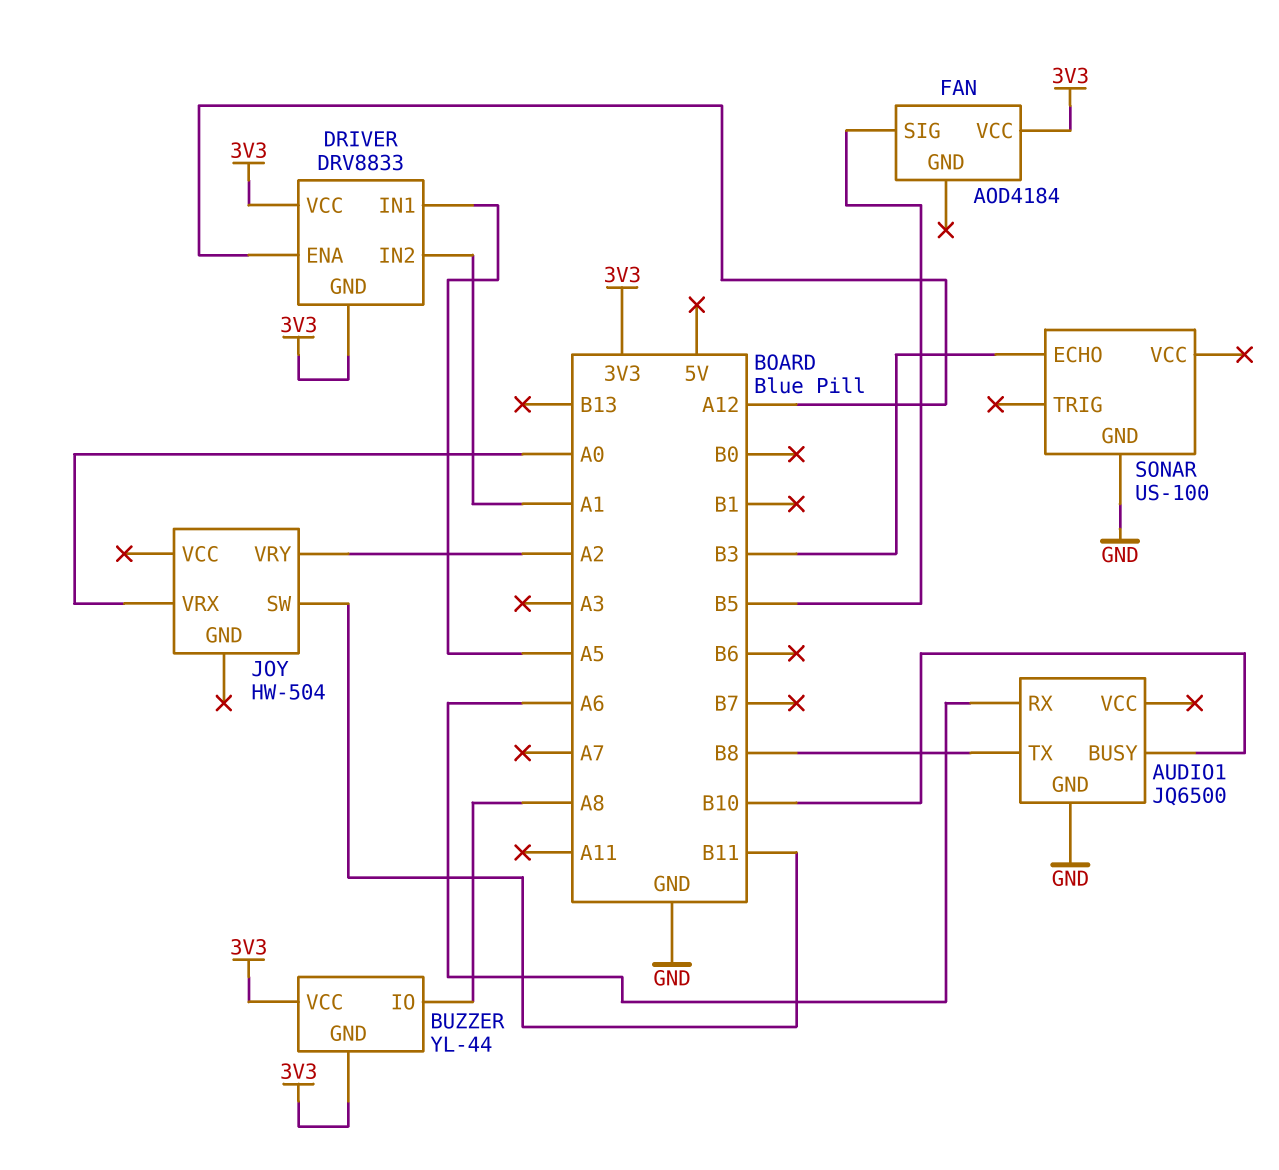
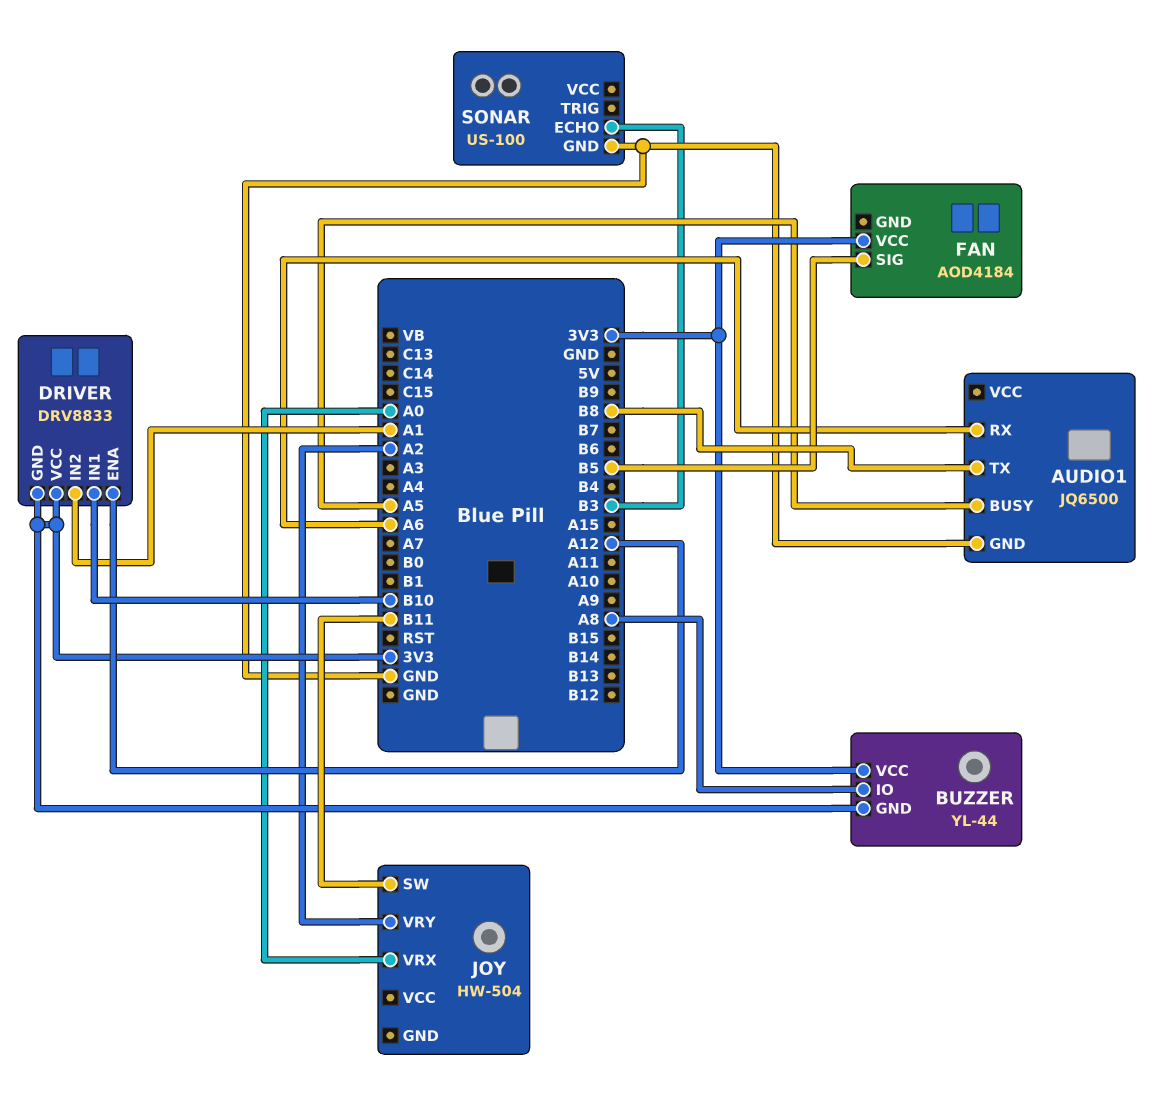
AUDIO1 pin BUSY: B10 -> A5
DRIVER pin IN1: A5 -> B10

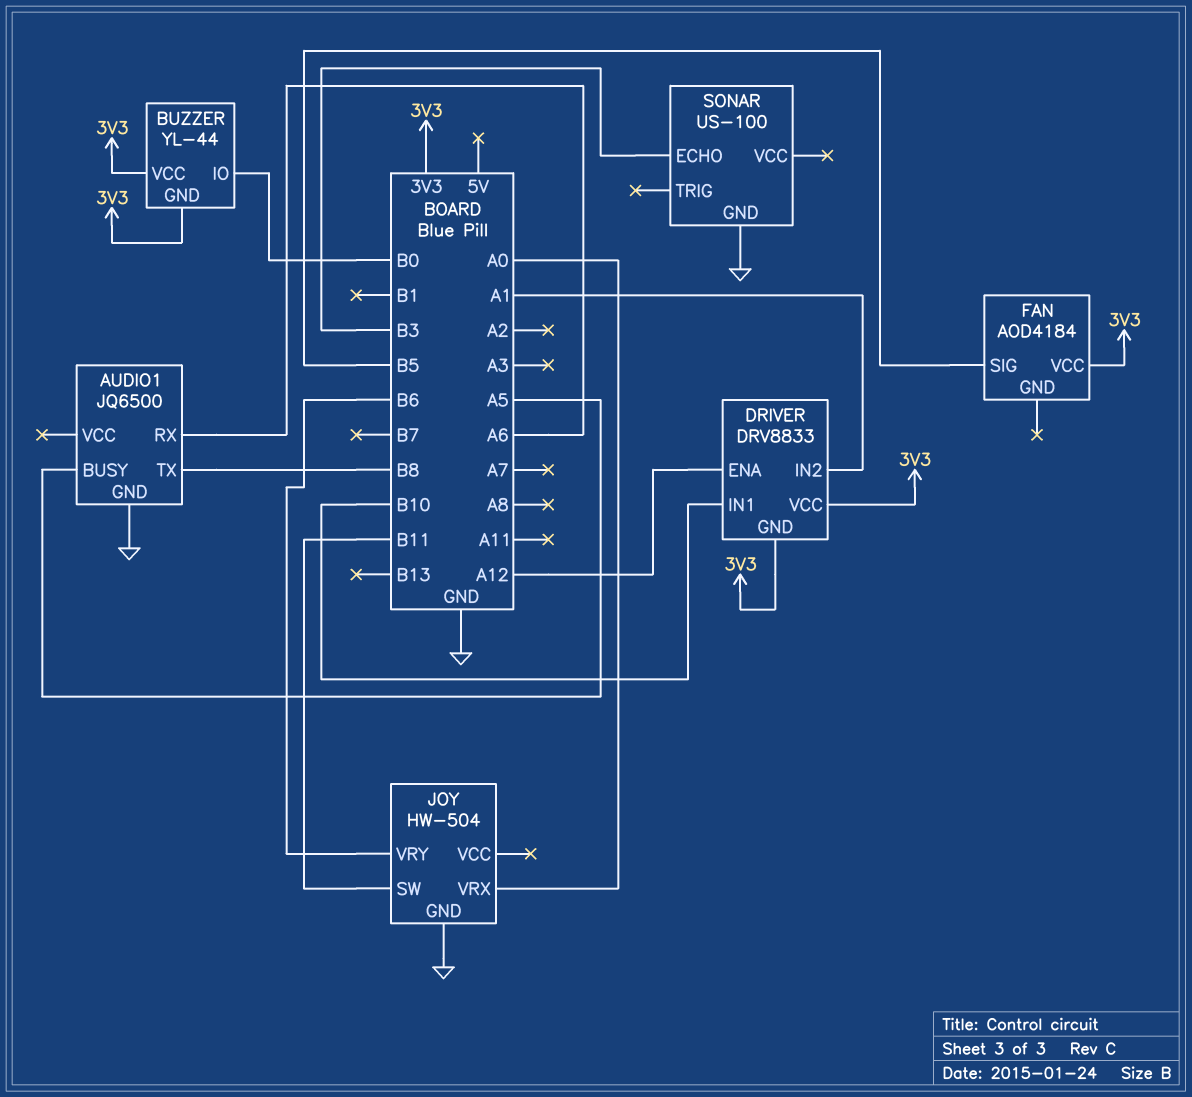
BUZZER pin IO: A8 -> B0
JOY pin GND: none -> GND
JOY pin VRY: A2 -> B6

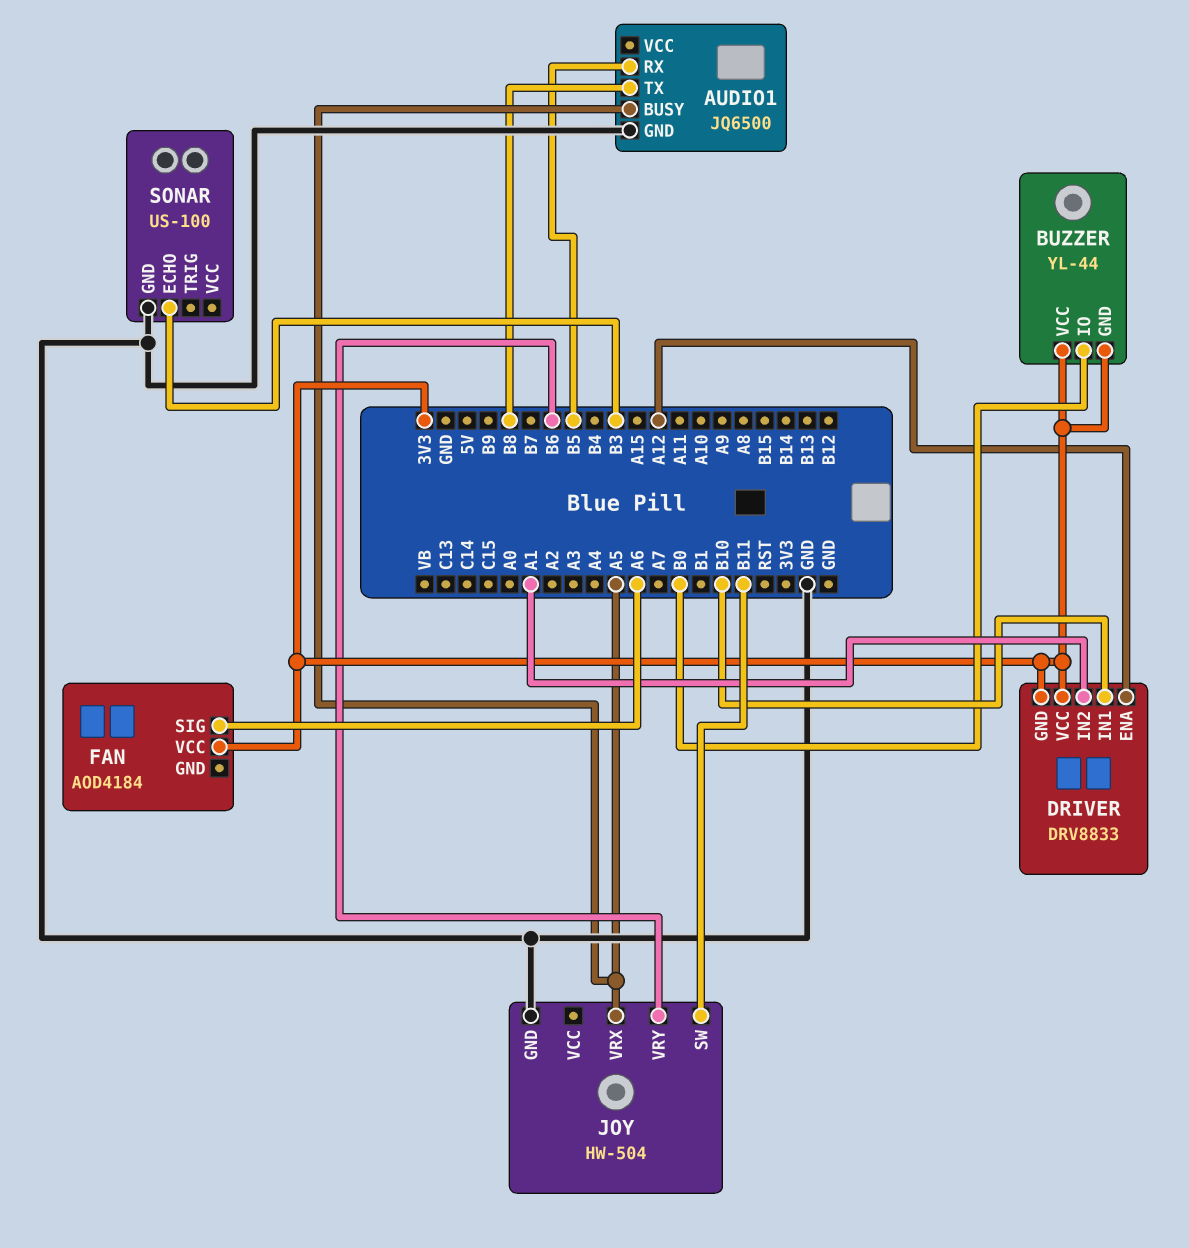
AUDIO1 pin RX: A6 -> B5
FAN pin SIG: B5 -> A6
JOY pin VRX: A0 -> A5

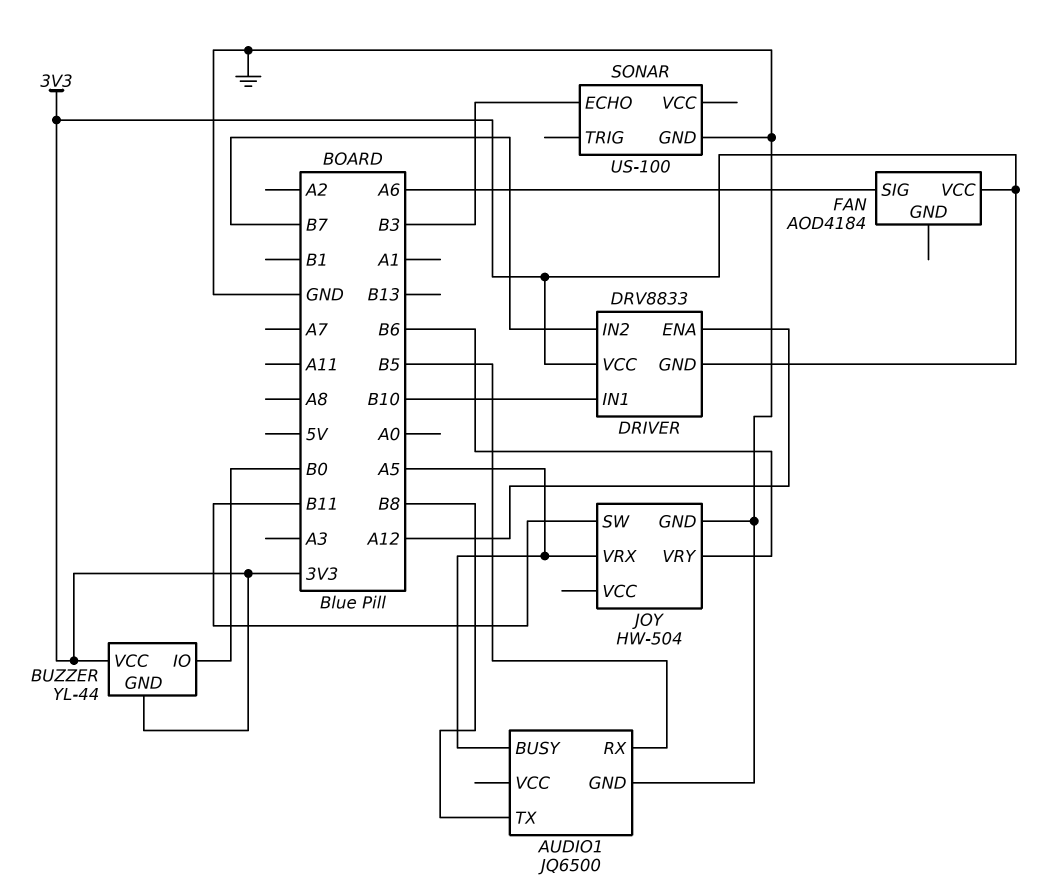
DRIVER pin IN2: A1 -> B7

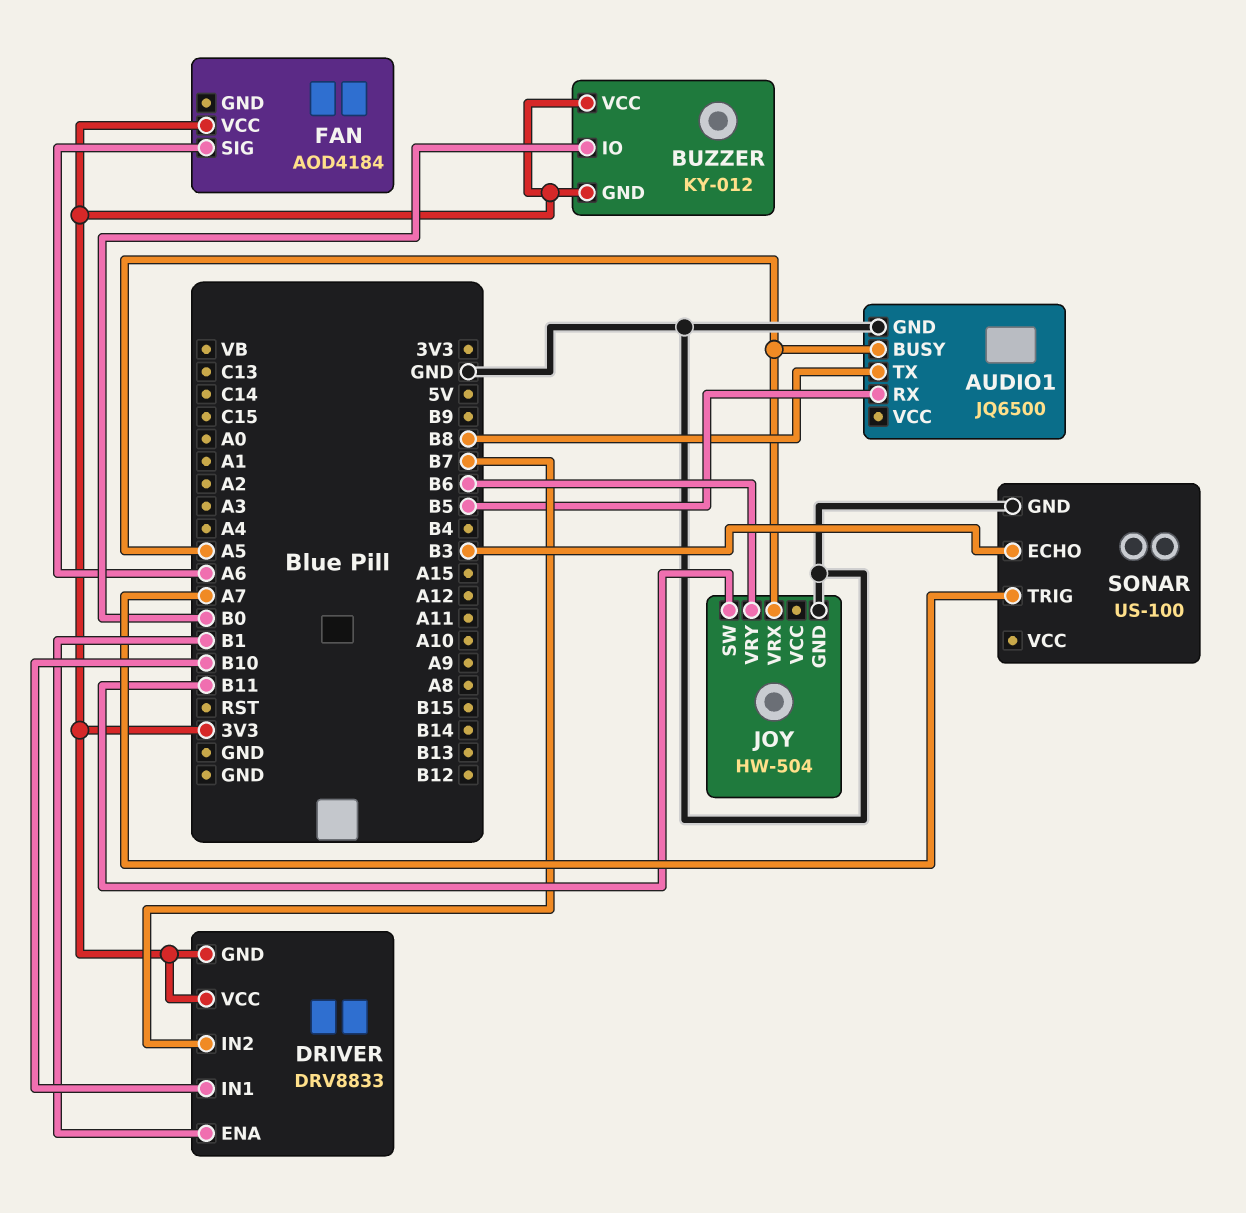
BUZZER: YL-44 -> KY-012
DRIVER pin ENA: A12 -> B1
SONAR pin TRIG: none -> A7

